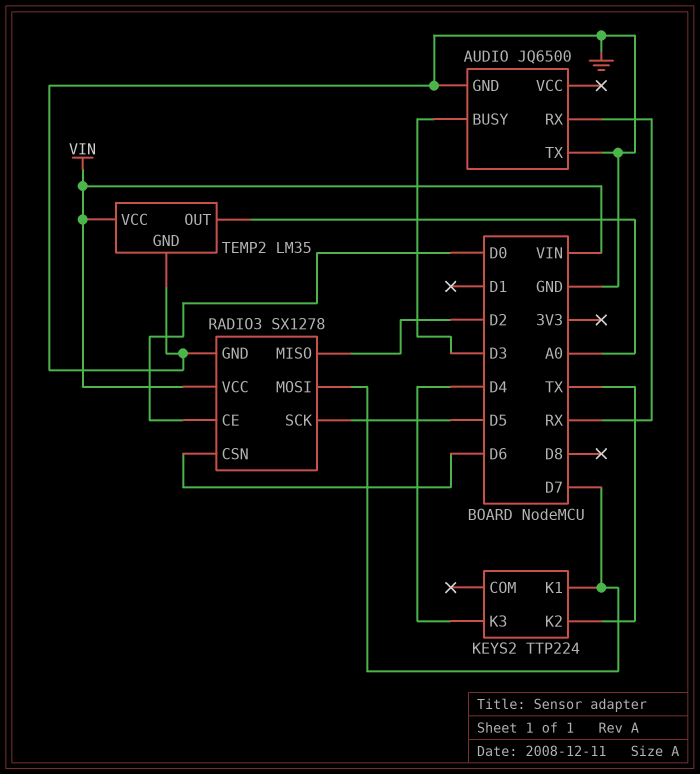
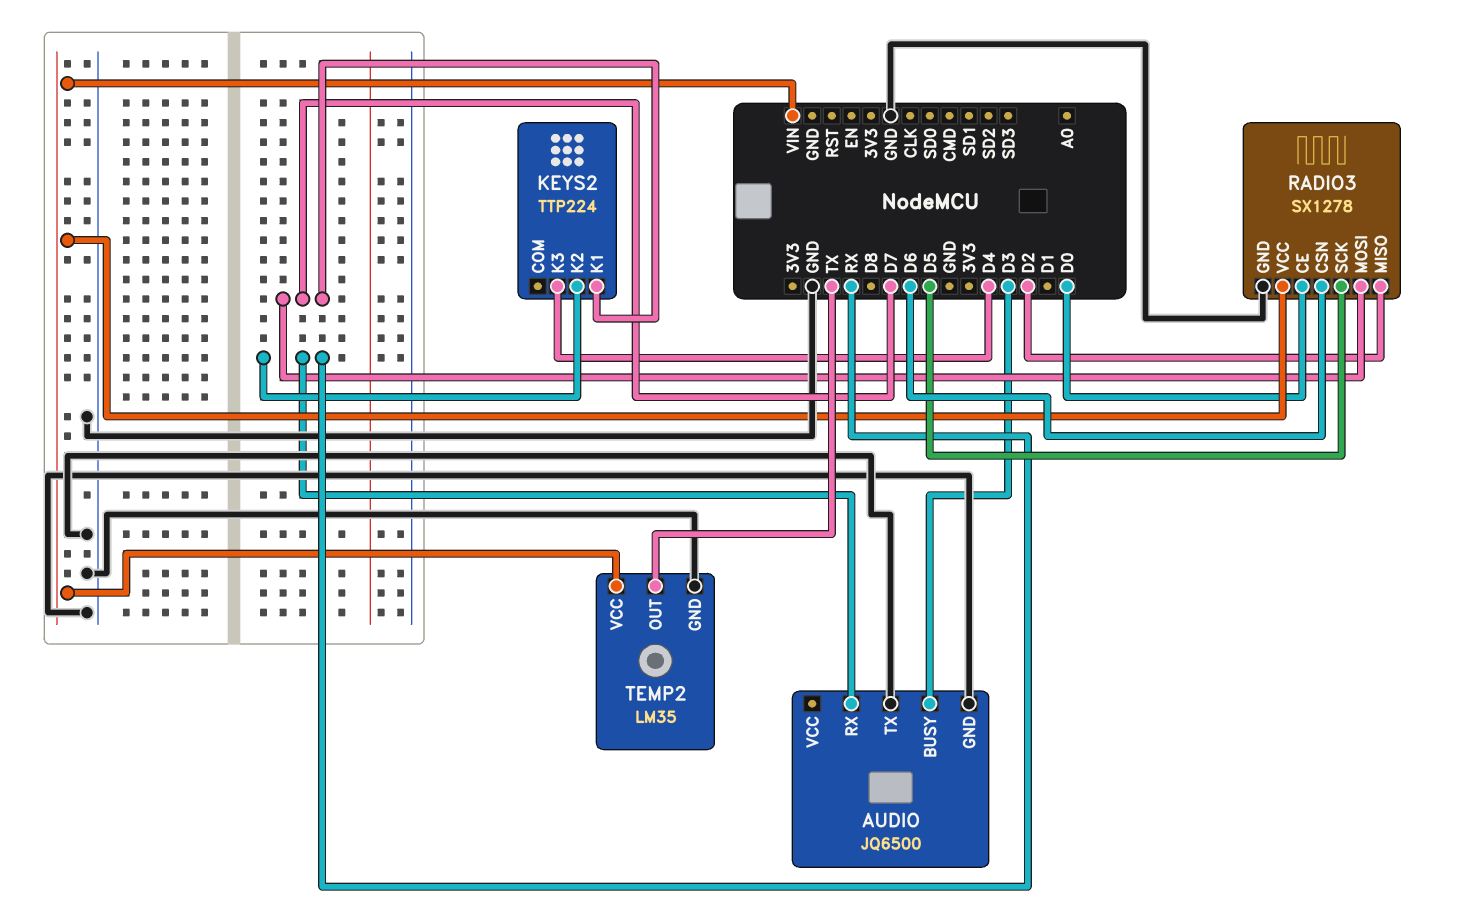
KEYS2 pin K2: TX -> RX
TEMP2 pin OUT: A0 -> TX

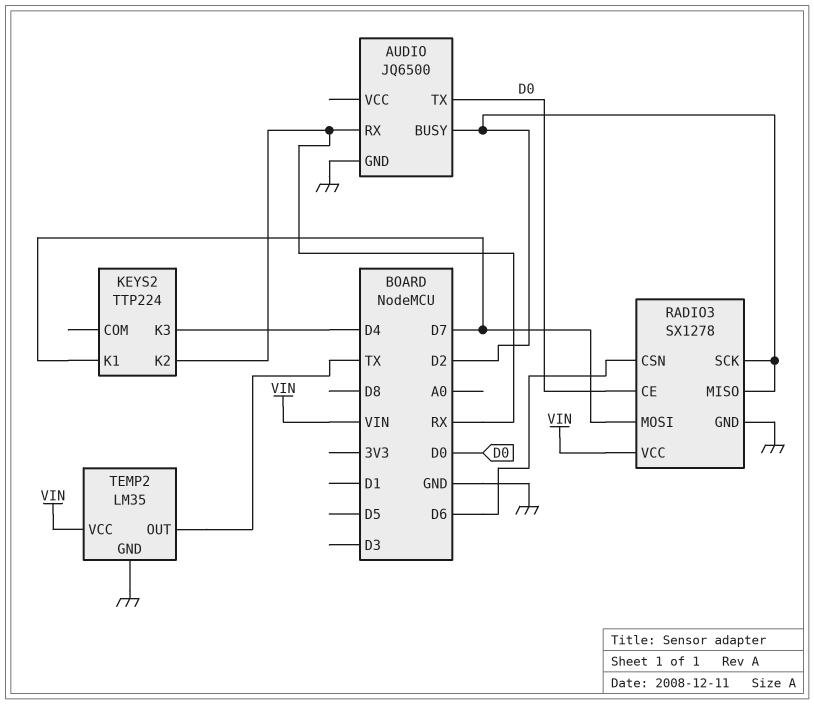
AUDIO pin BUSY: D3 -> D2
AUDIO pin TX: GND -> D0
RADIO3 pin SCK: D5 -> D2

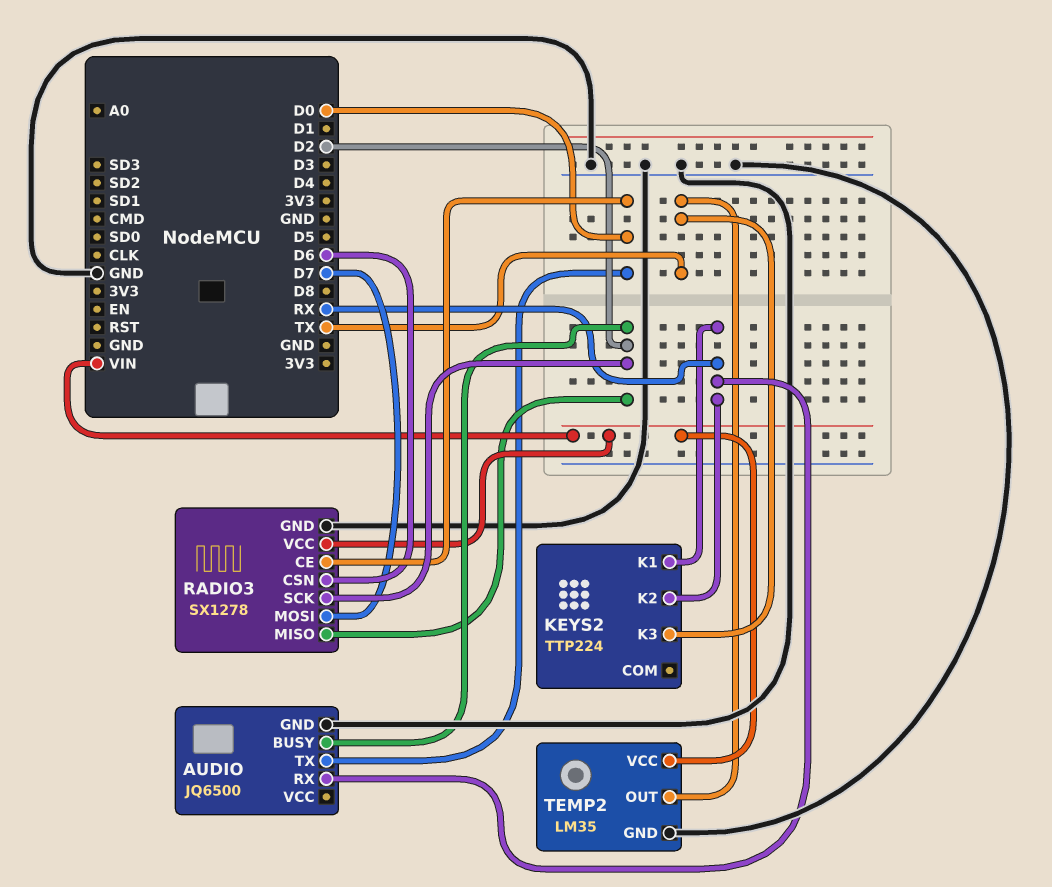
KEYS2 pin K1: D7 -> RX
KEYS2 pin K3: D4 -> TX

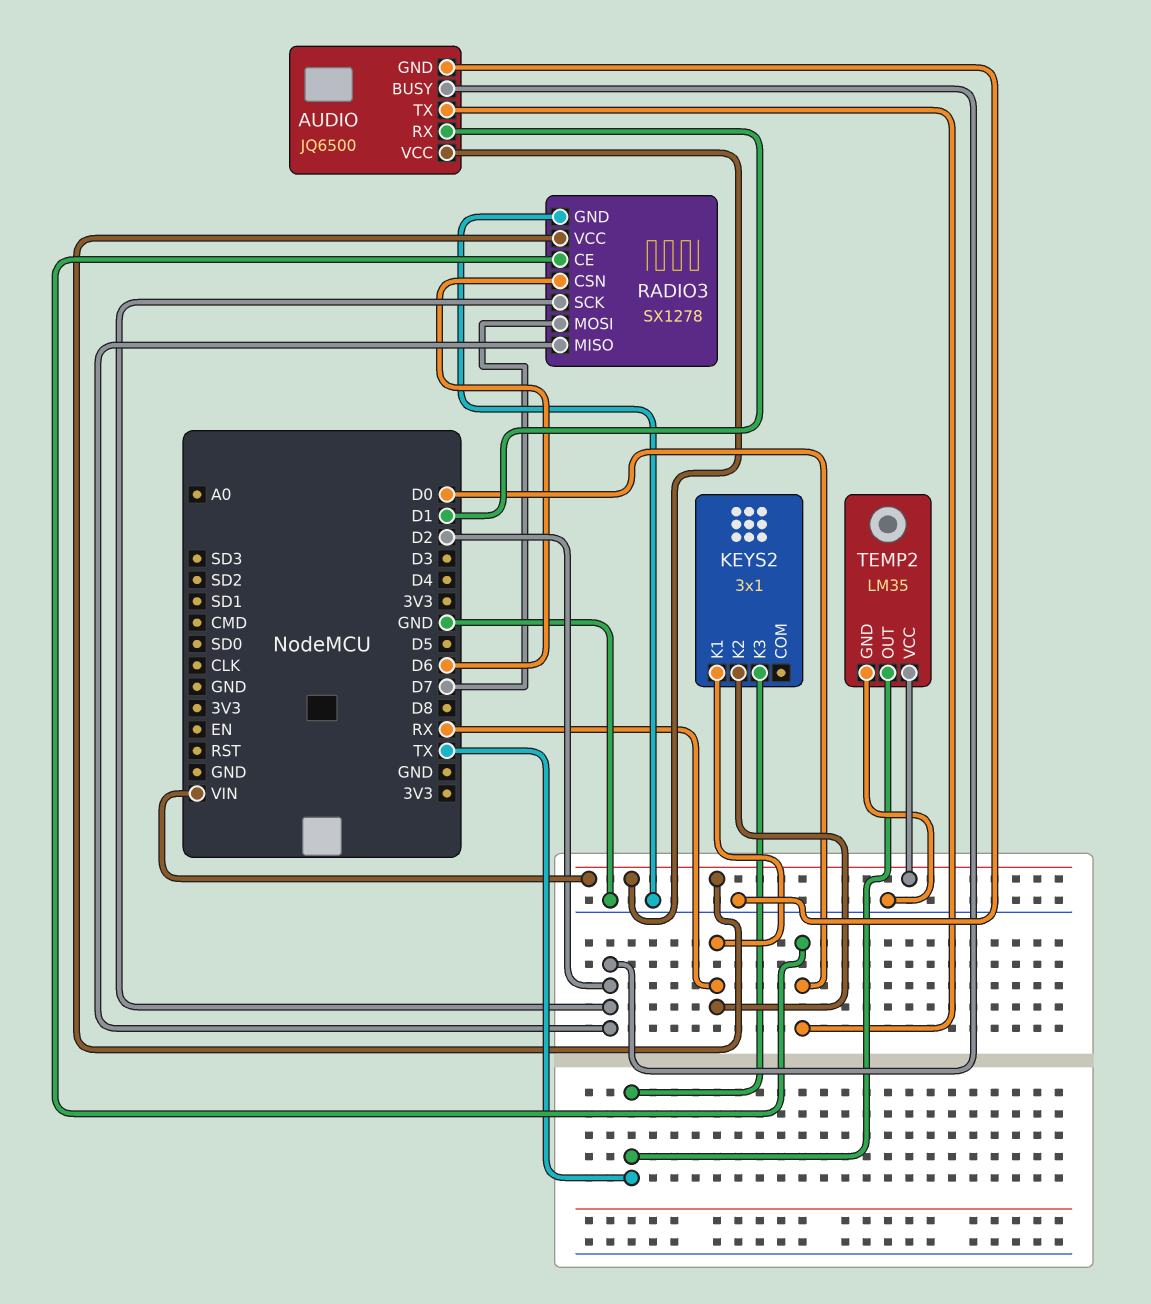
AUDIO pin RX: RX -> D1
AUDIO pin VCC: none -> VIN
KEYS2: TTP224 -> 3x1

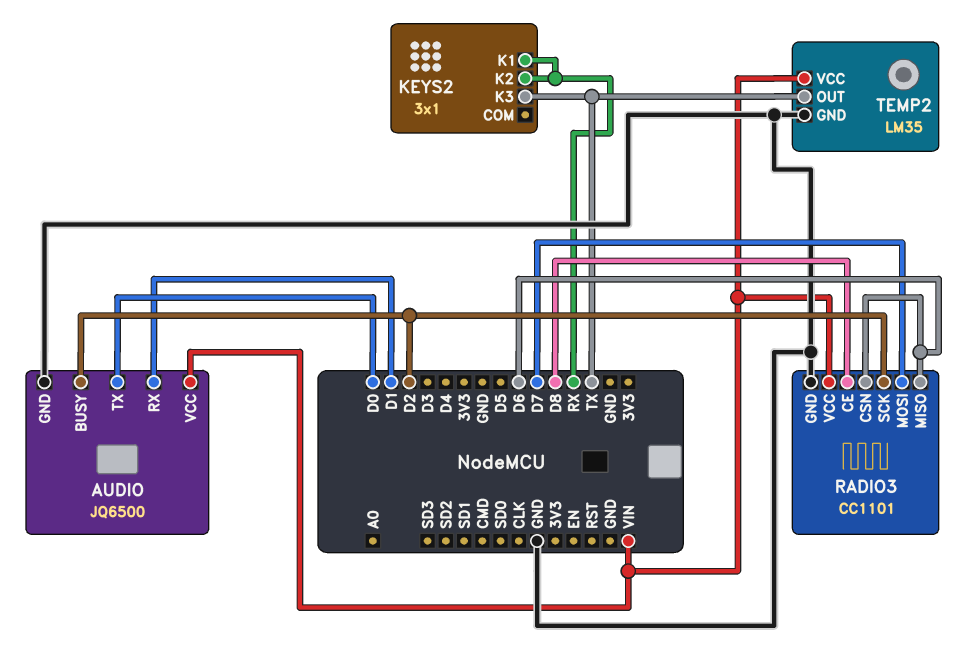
RADIO3: SX1278 -> CC1101
RADIO3 pin CE: D0 -> D8
RADIO3 pin MISO: D2 -> D6

